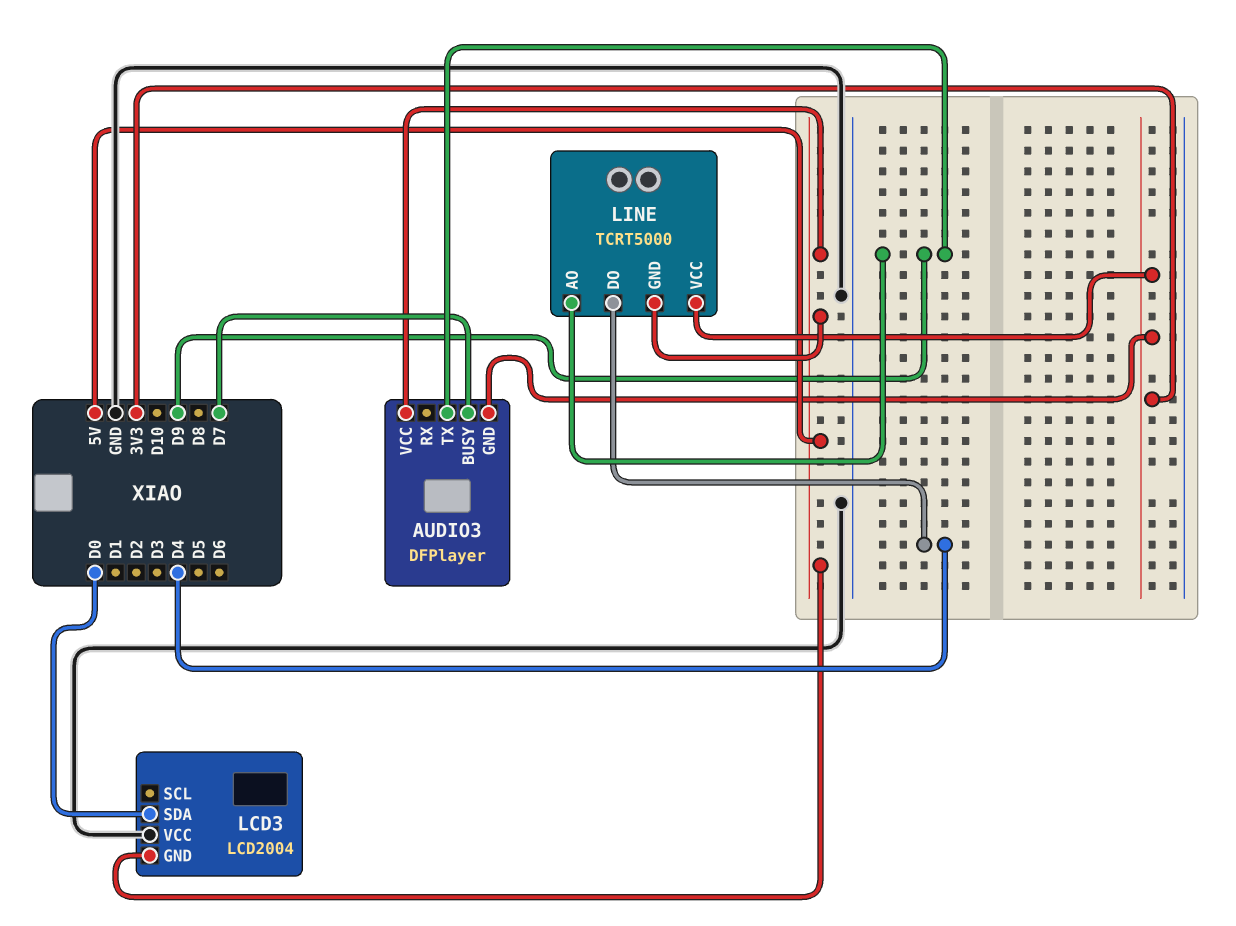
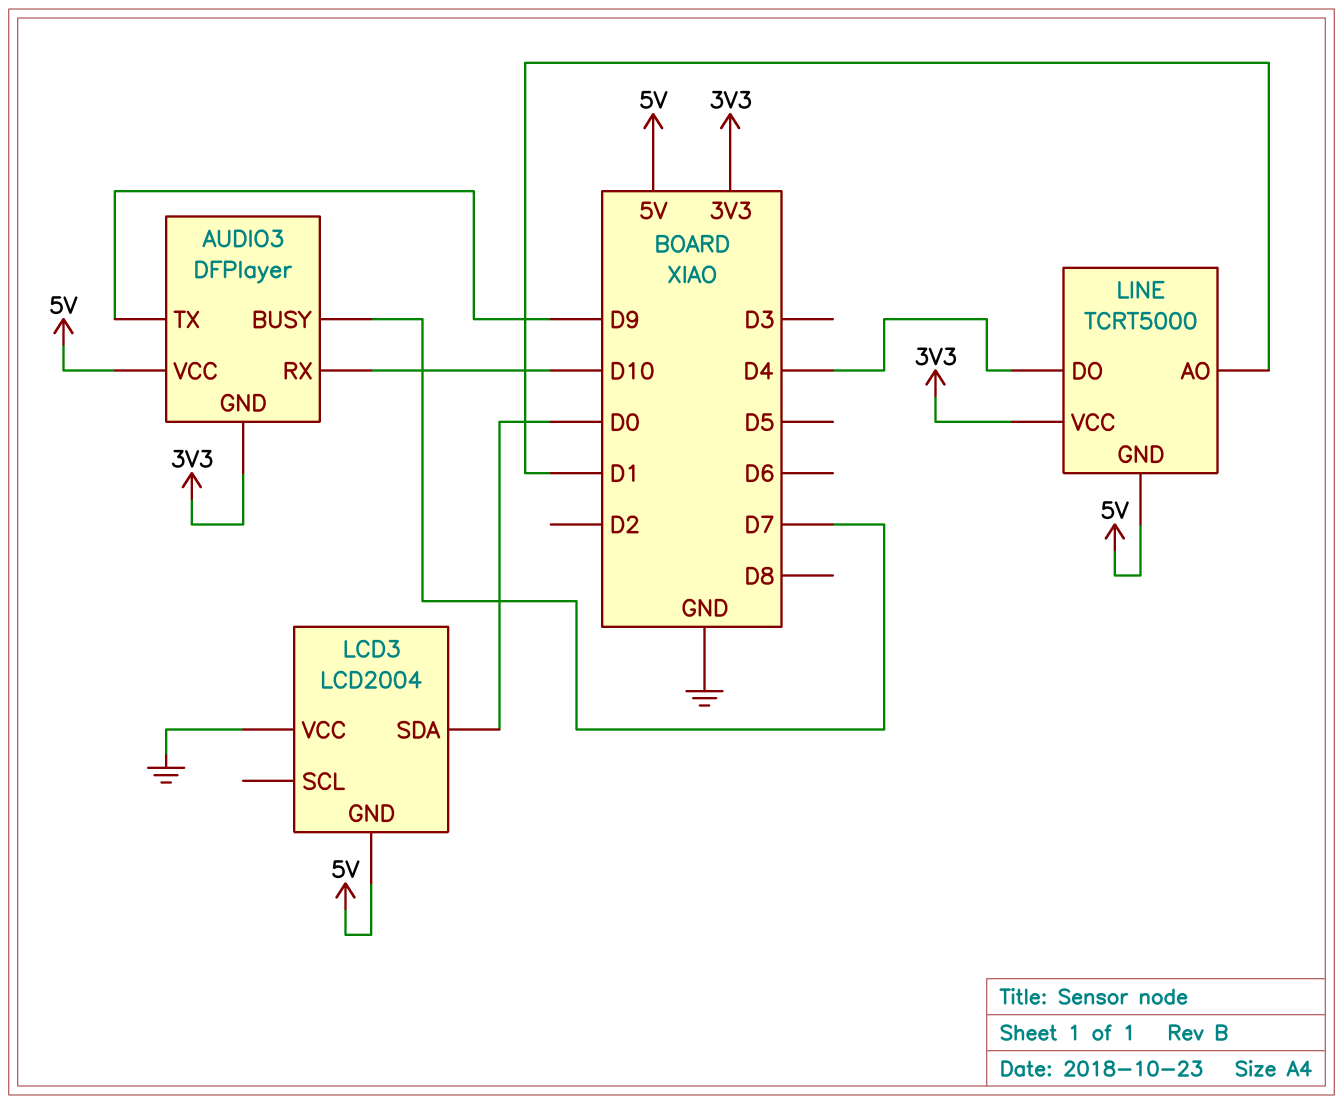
AUDIO3 pin RX: none -> D10
LINE pin AO: D9 -> D1

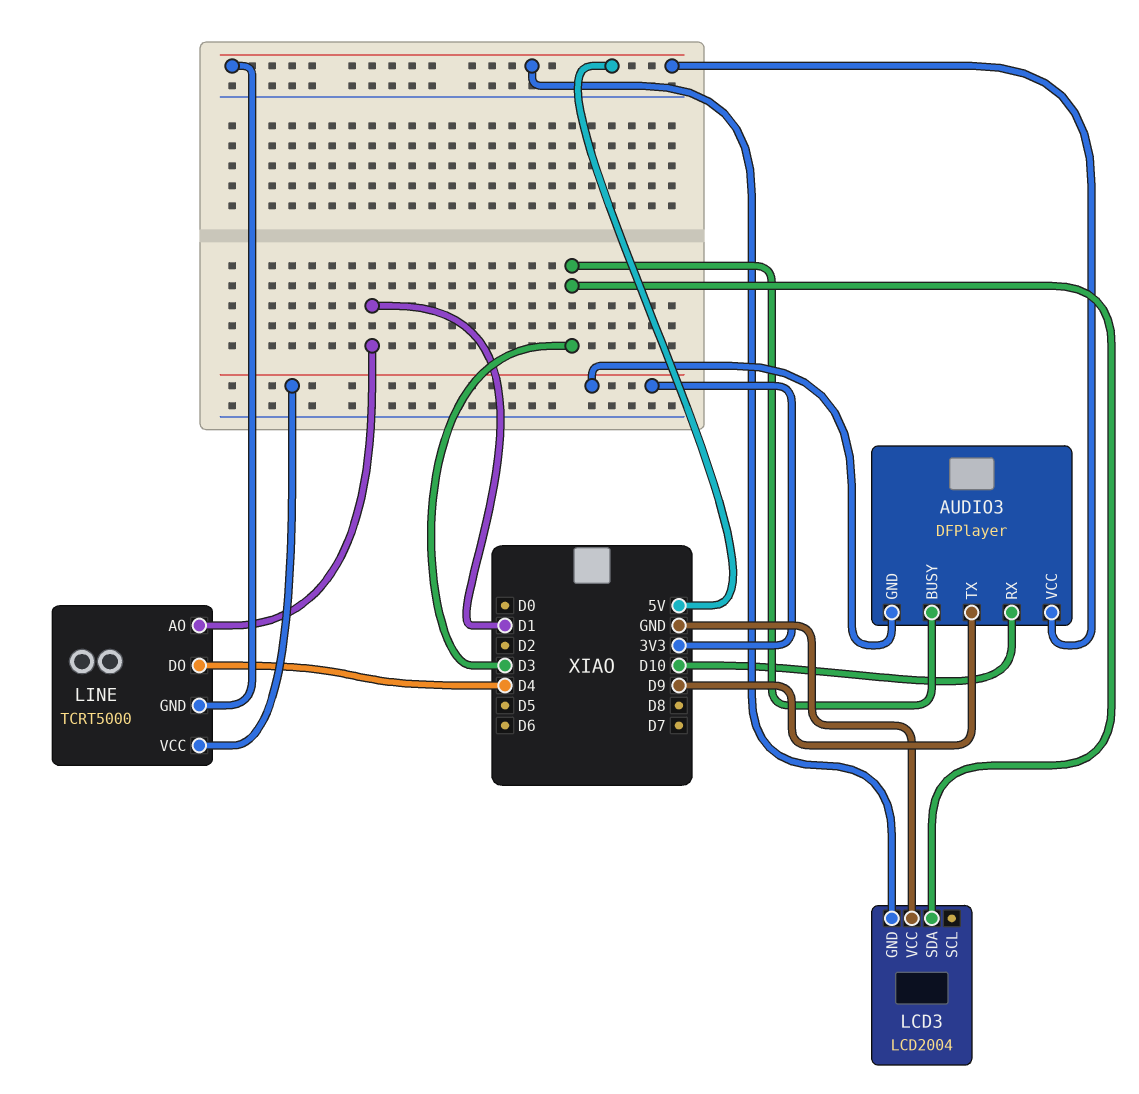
AUDIO3 pin BUSY: D7 -> D3
LCD3 pin SDA: D0 -> D3

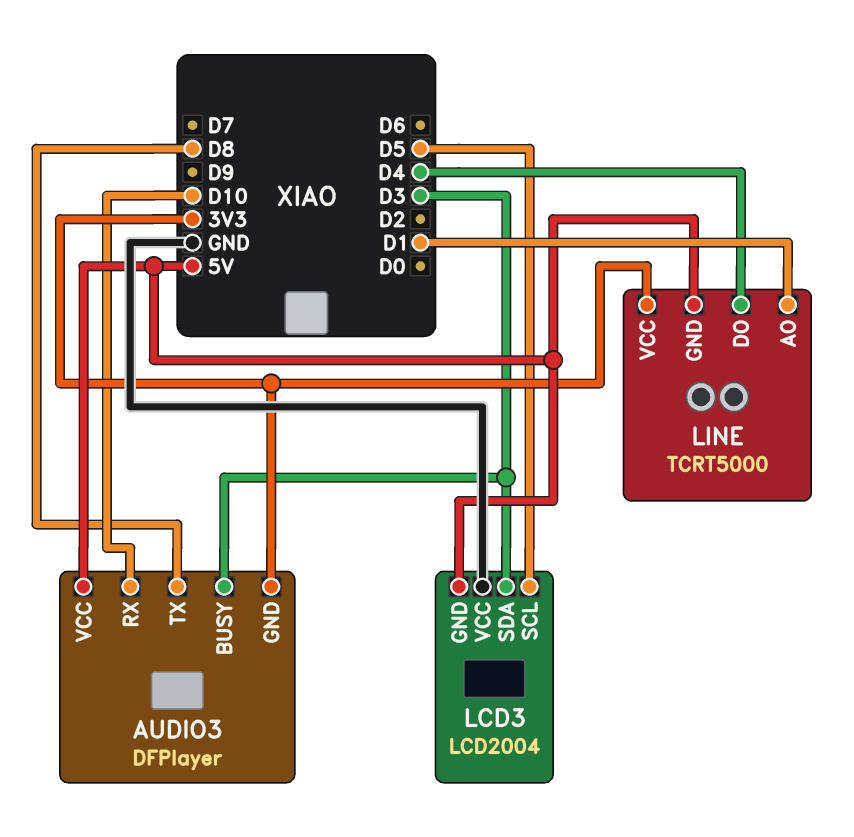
AUDIO3 pin TX: D9 -> D8
LCD3 pin SCL: none -> D5

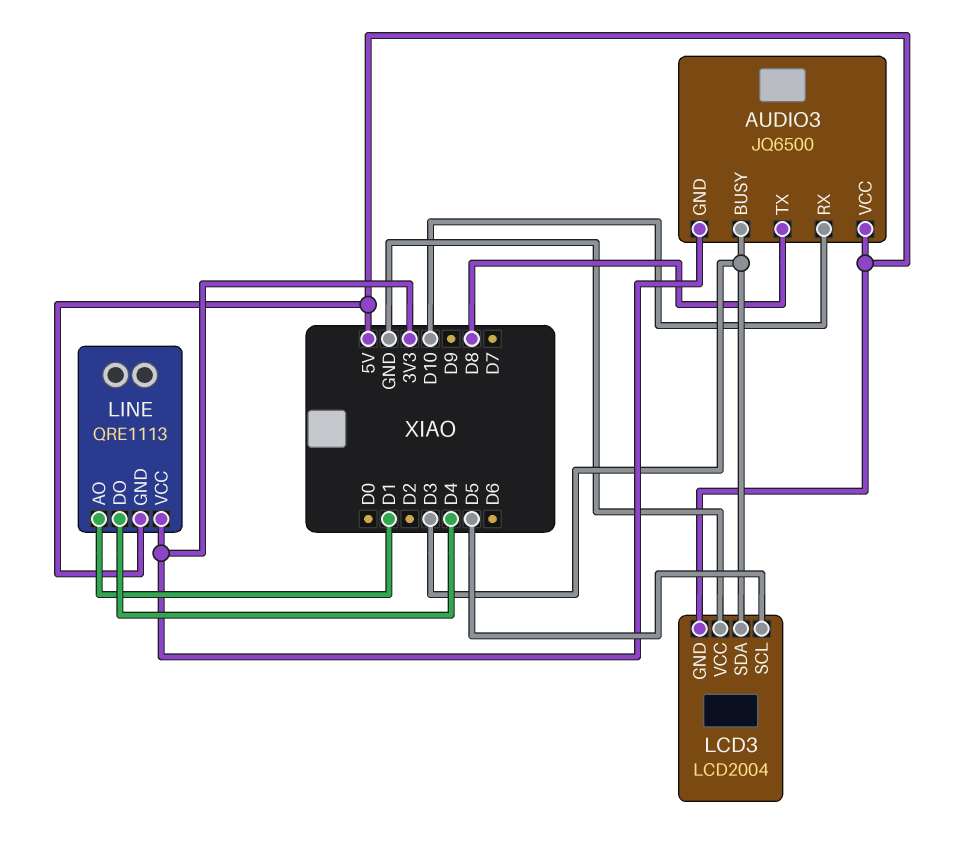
AUDIO3: DFPlayer -> JQ6500
LINE: TCRT5000 -> QRE1113

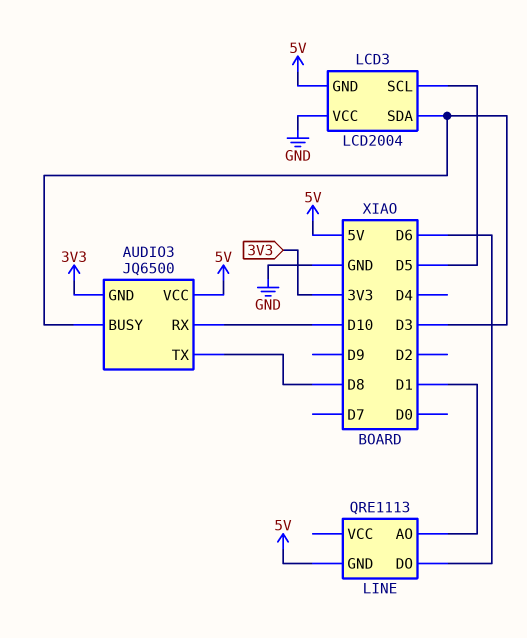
LINE pin DO: D4 -> D6
LINE pin VCC: 3V3 -> none

